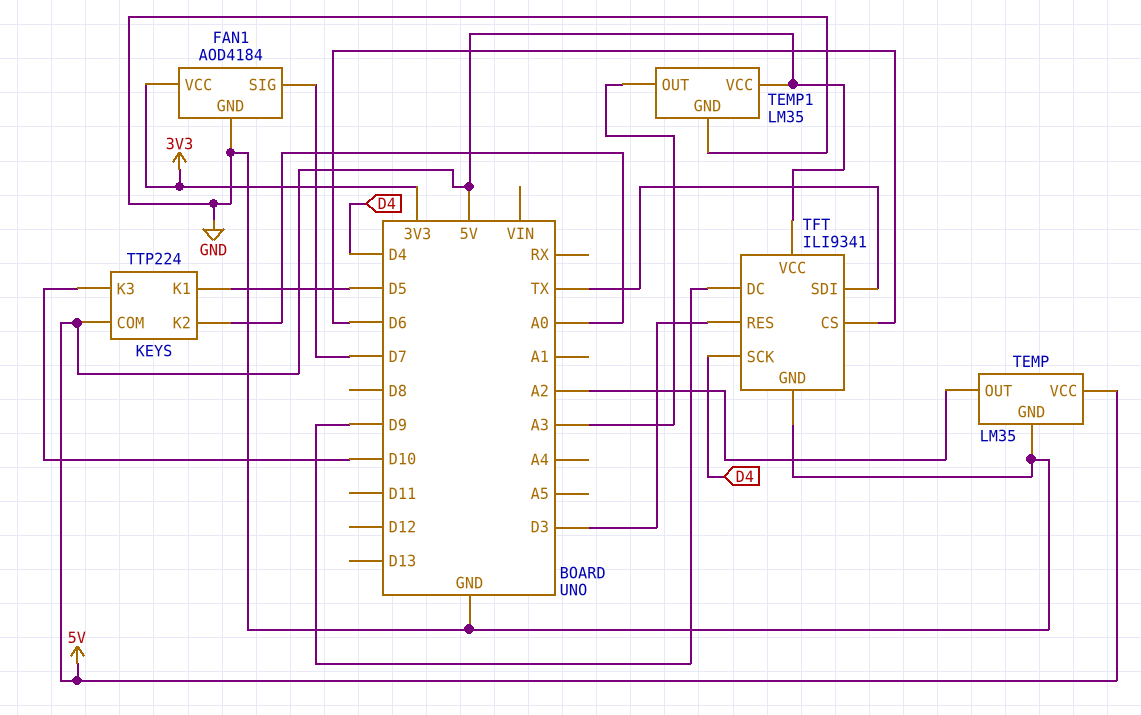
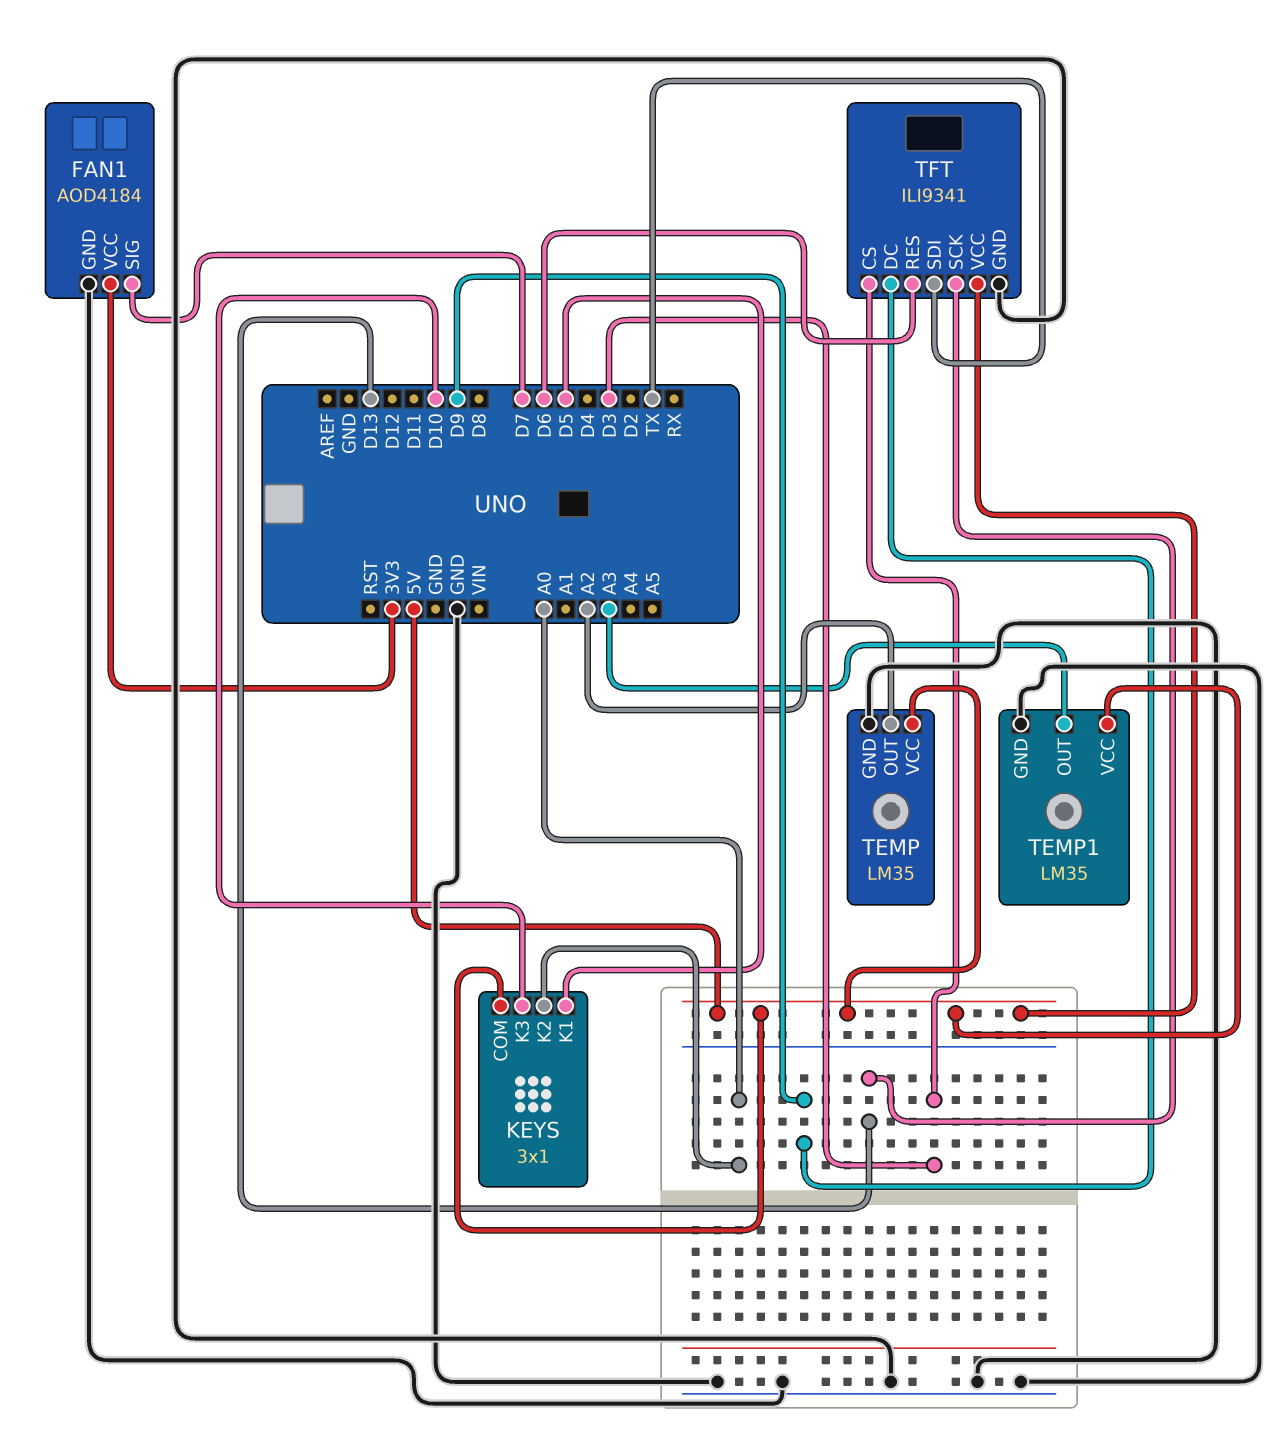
KEYS: TTP224 -> 3x1
TFT pin CS: D6 -> D3
TFT pin RES: D3 -> D6
TFT pin SCK: D4 -> D13

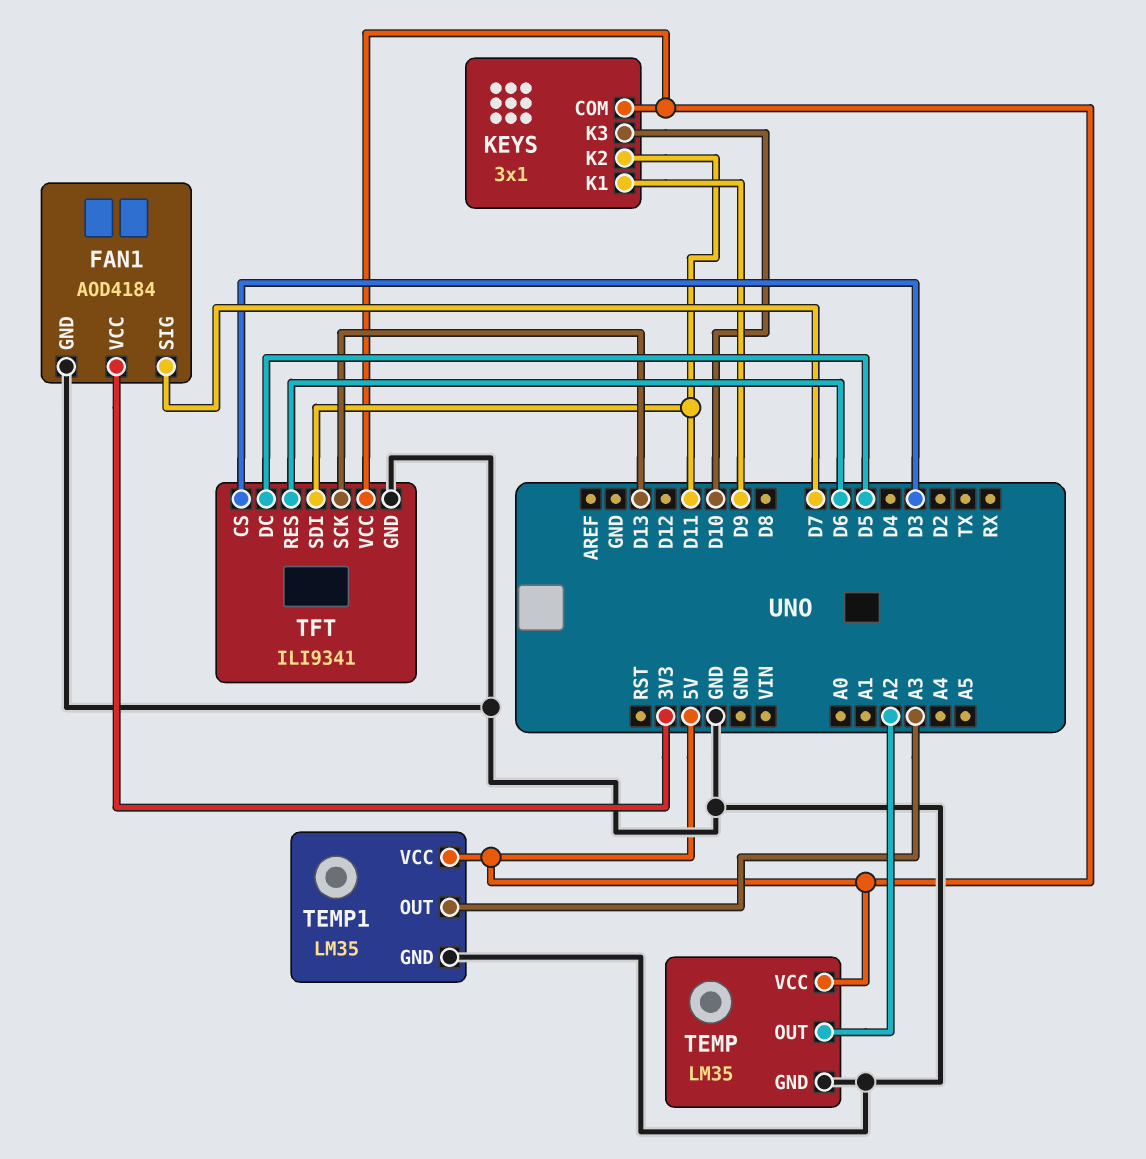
KEYS pin K1: D5 -> D9
KEYS pin K2: A0 -> D11
TFT pin DC: D9 -> D5
TFT pin SDI: TX -> D11

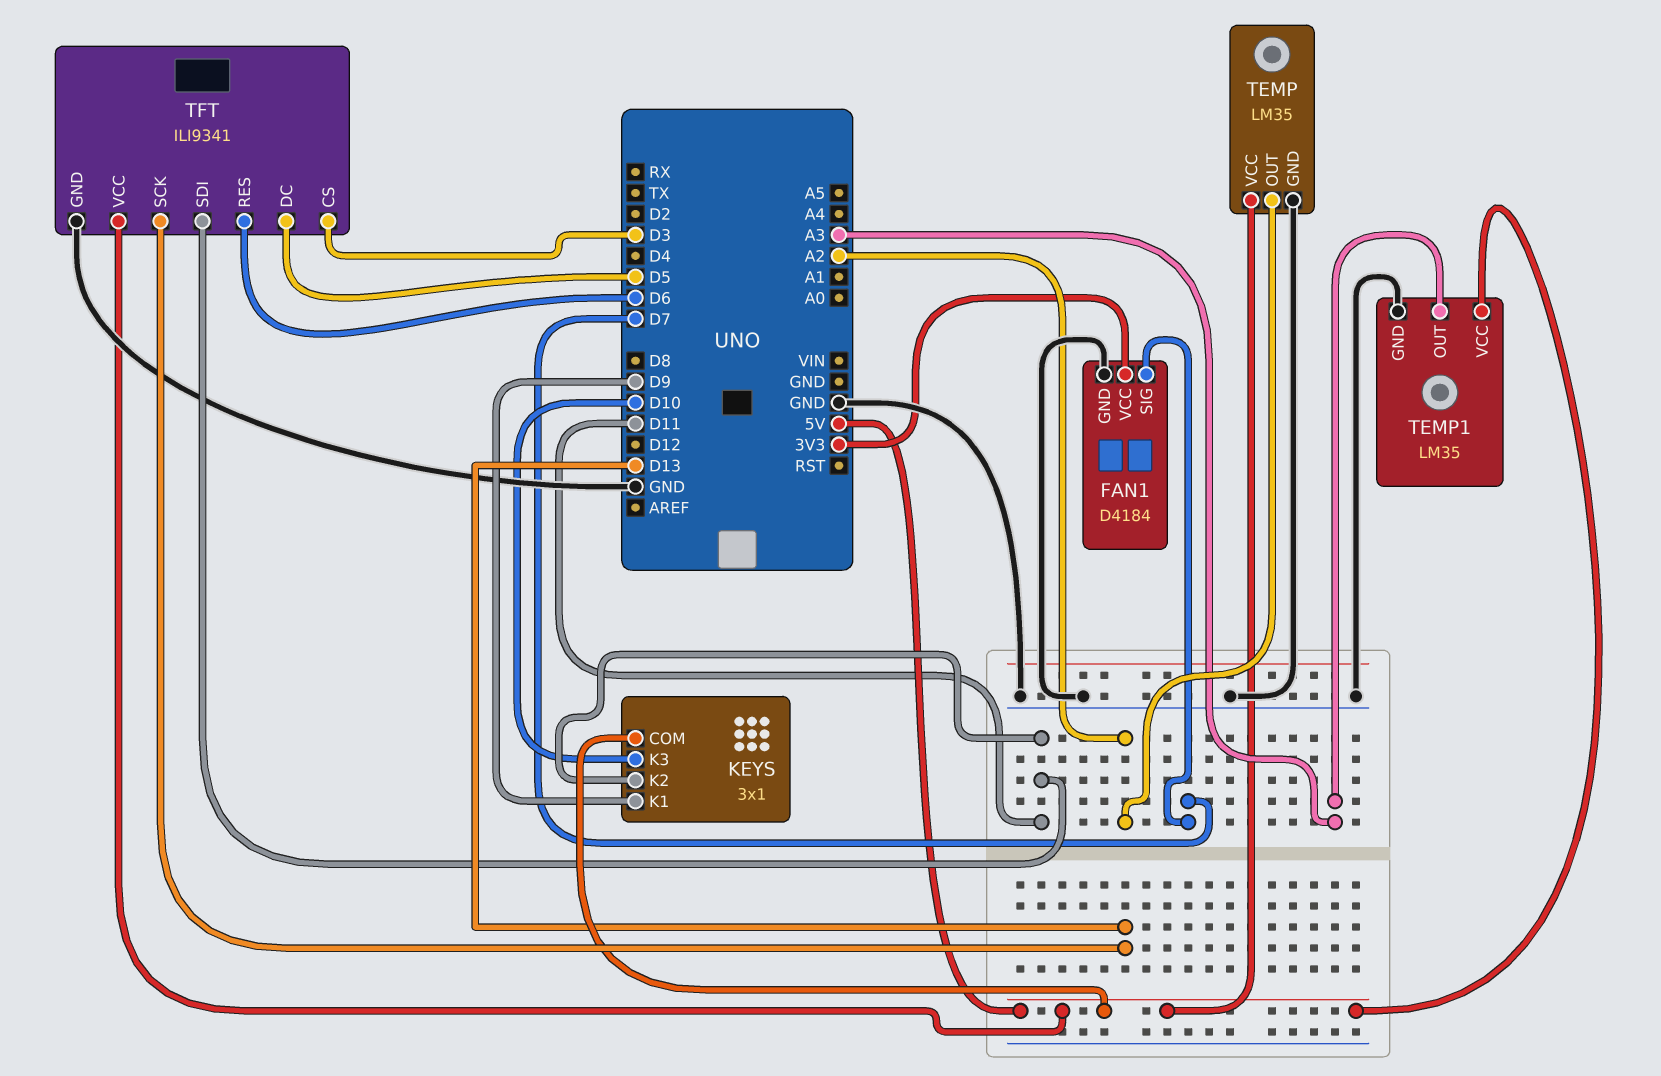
FAN1: AOD4184 -> D4184

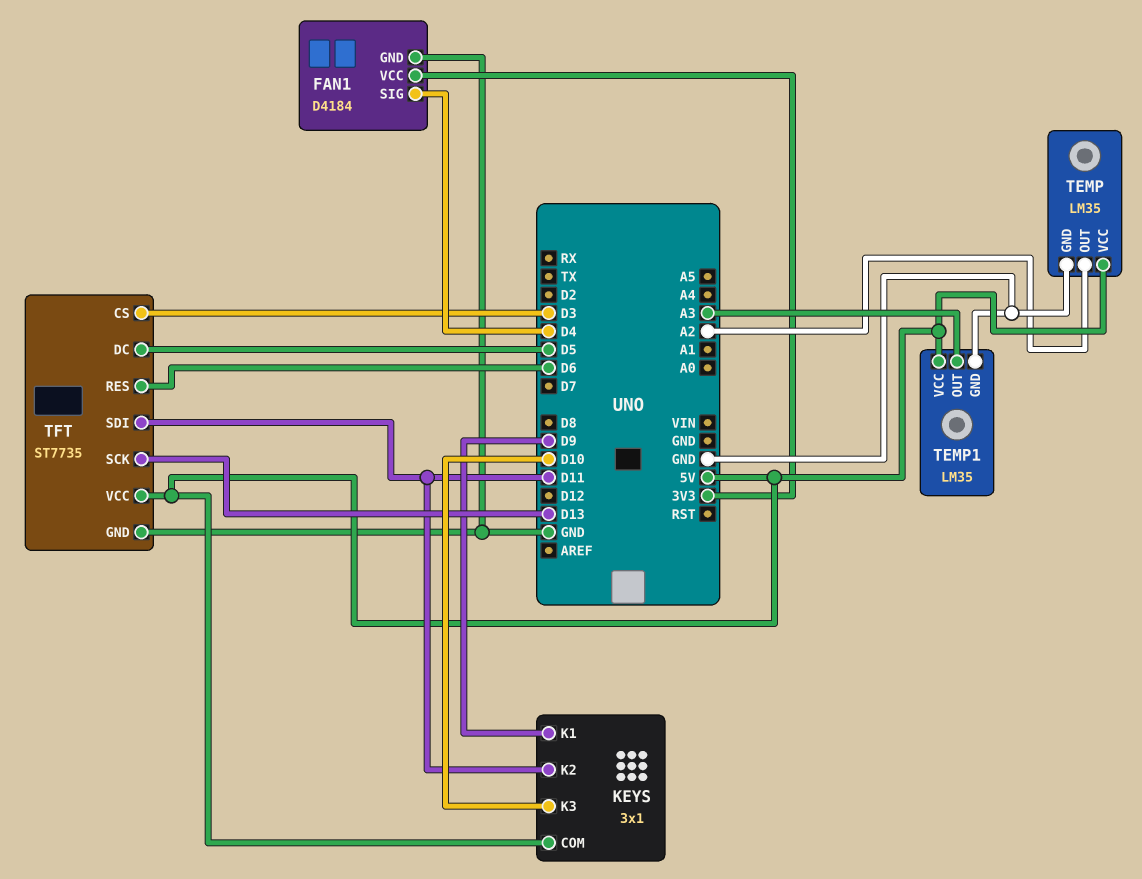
FAN1 pin SIG: D7 -> D4
TFT: ILI9341 -> ST7735

